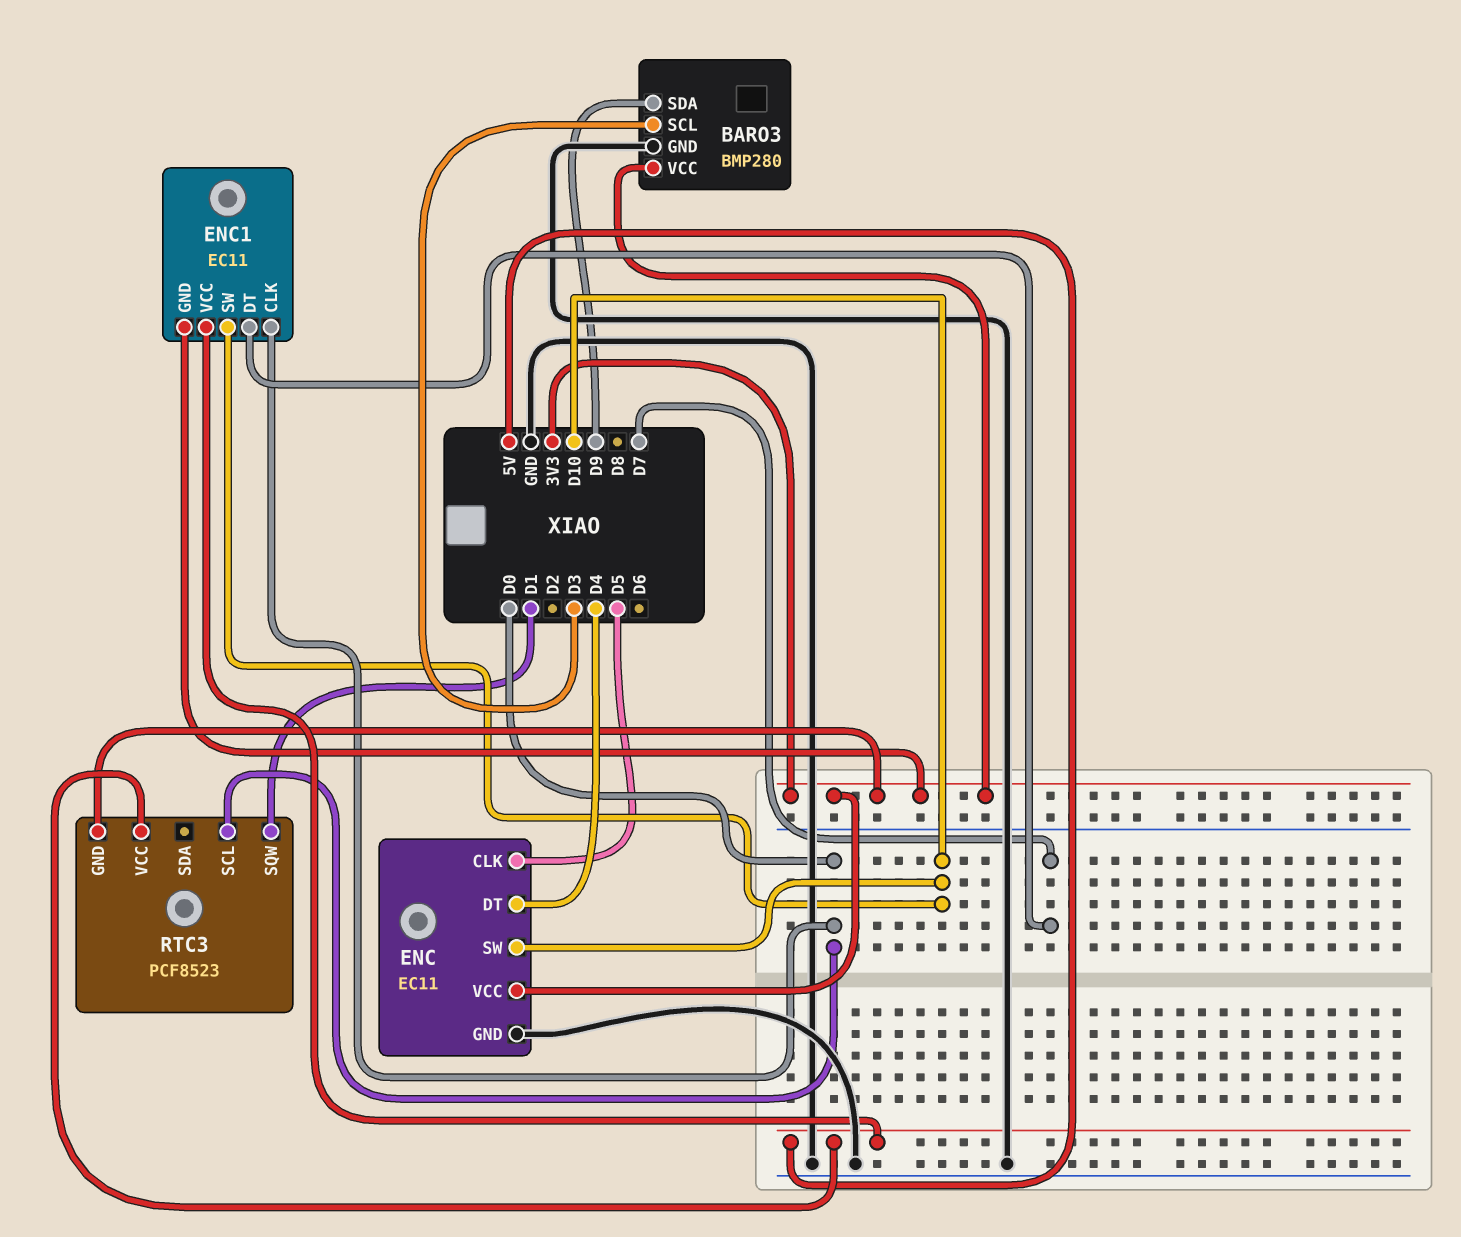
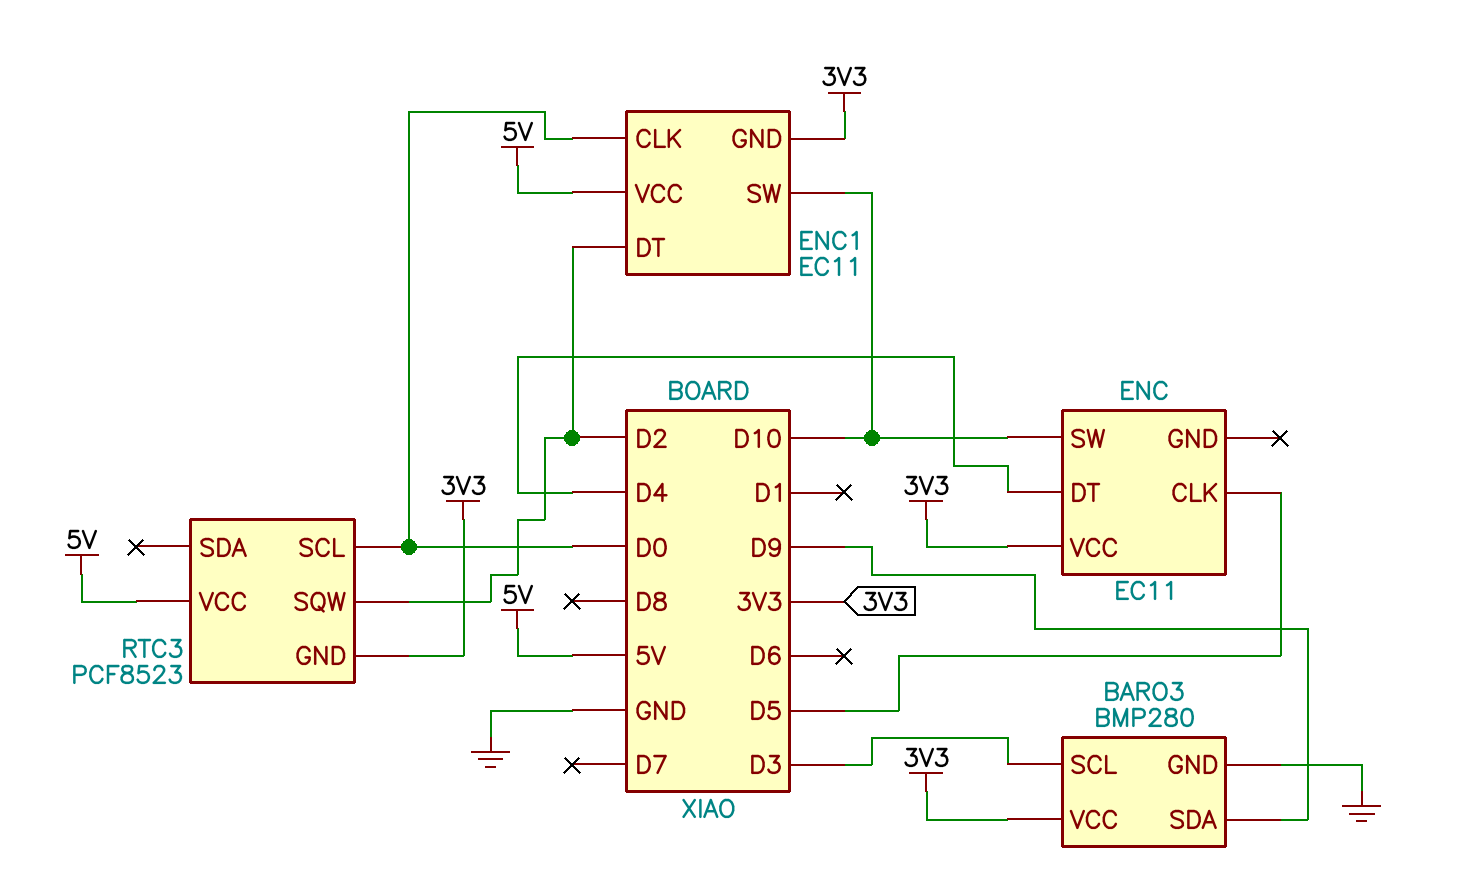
ENC pin GND: GND -> none
ENC1 pin DT: D7 -> D2
RTC3 pin SQW: D1 -> D2

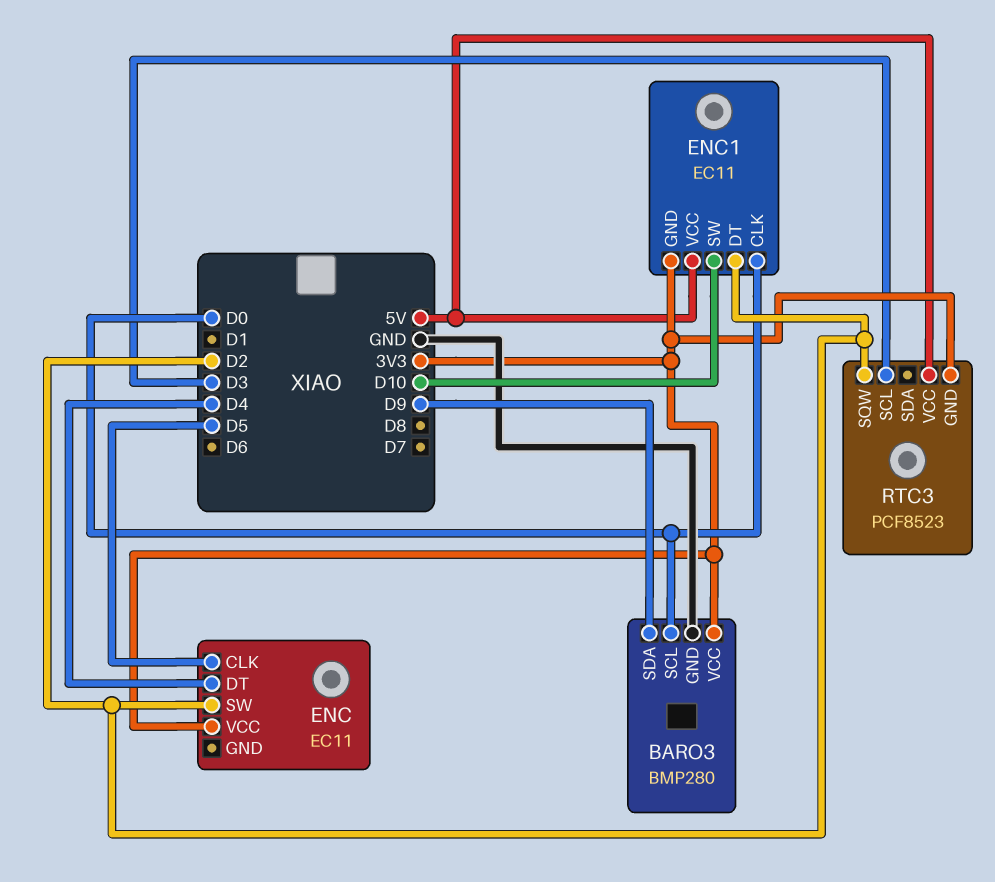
BARO3 pin SCL: D3 -> D0
ENC pin SW: D10 -> D2
RTC3 pin SCL: D0 -> D3

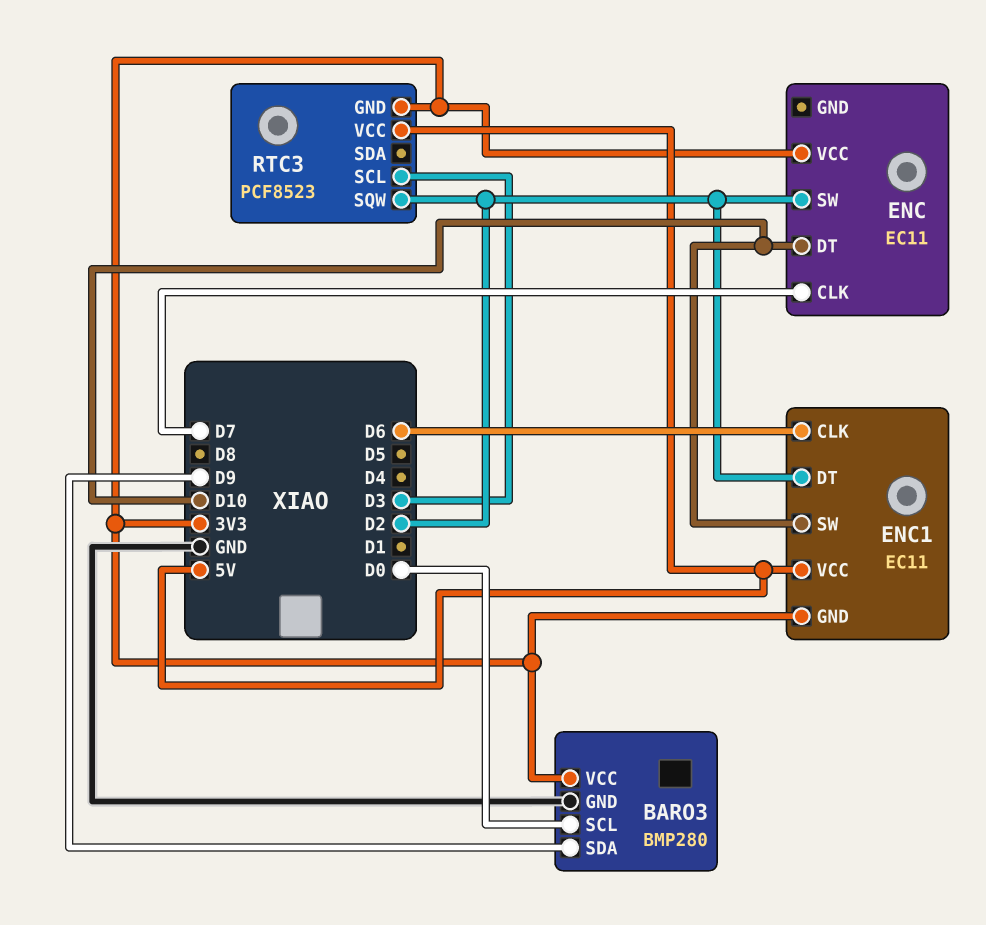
ENC pin CLK: D5 -> D7
ENC pin DT: D4 -> D10
ENC1 pin CLK: D0 -> D6

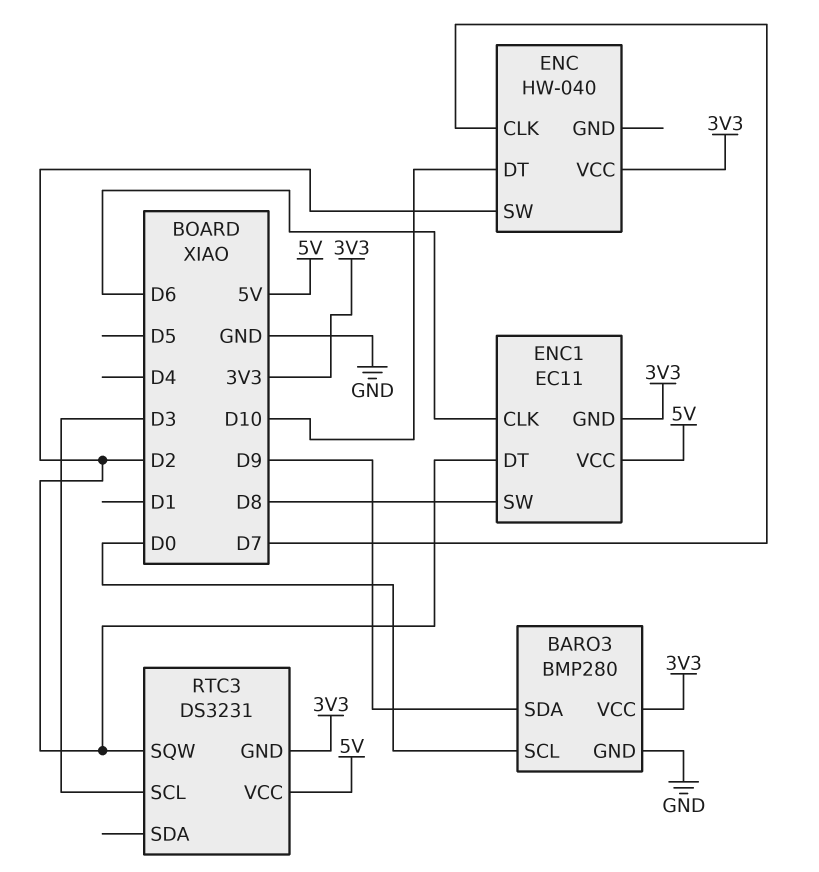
ENC: EC11 -> HW-040
ENC1 pin SW: D10 -> D8
RTC3: PCF8523 -> DS3231

